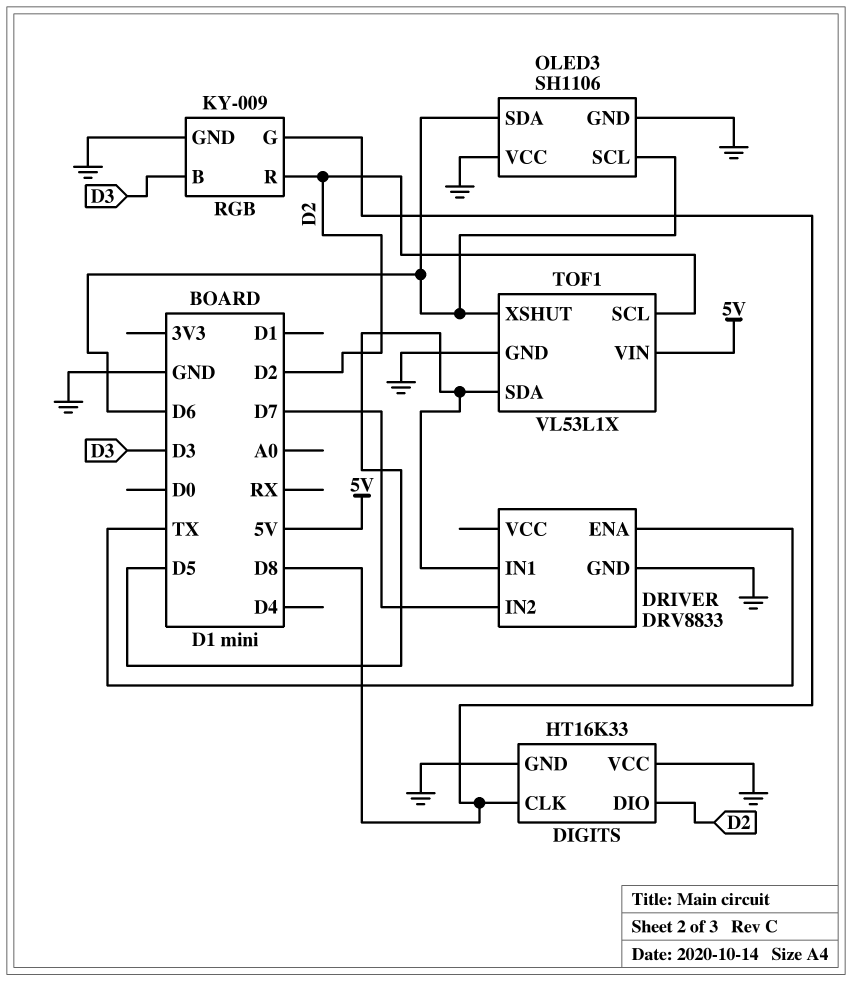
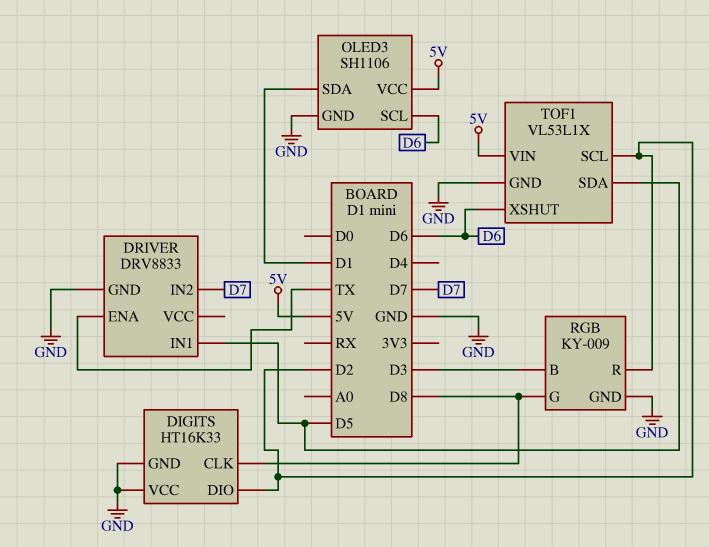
OLED3 pin SDA: D6 -> D1
OLED3 pin VCC: GND -> 5V

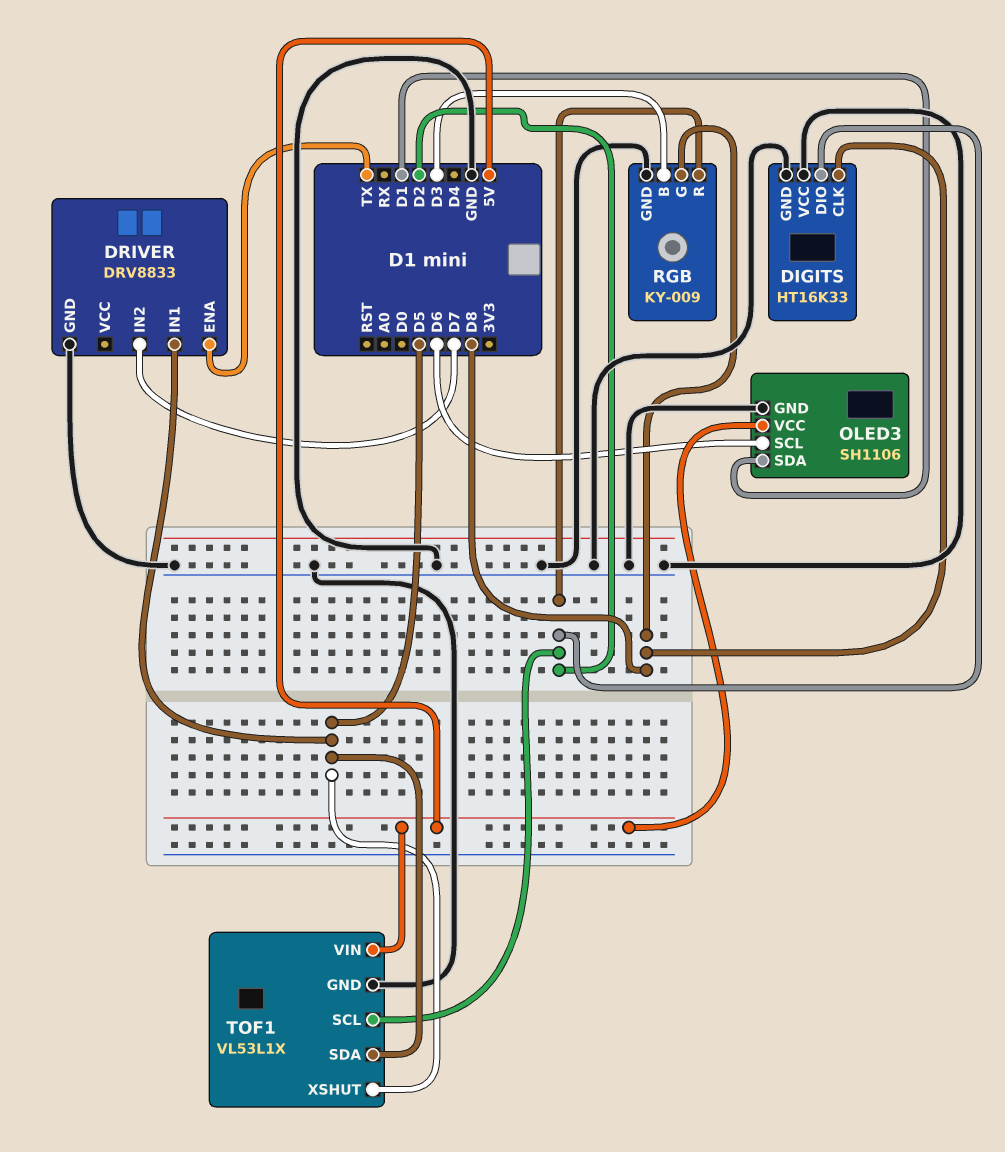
TOF1 pin XSHUT: D6 -> D5

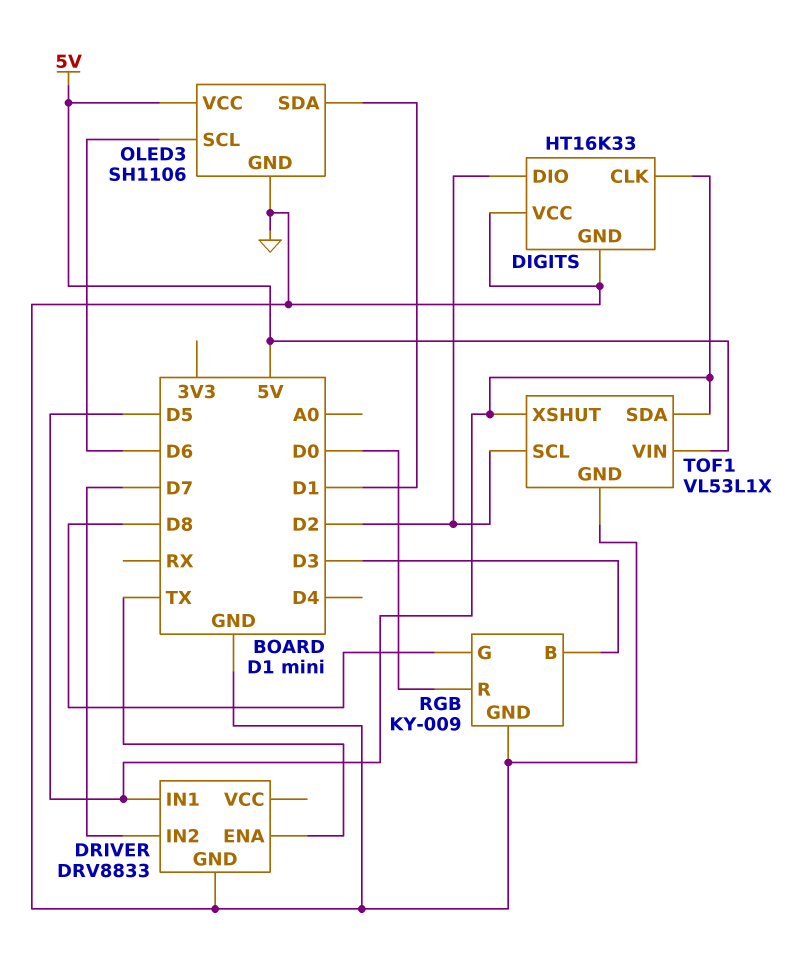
DIGITS pin CLK: D8 -> D5
RGB pin R: D2 -> D0

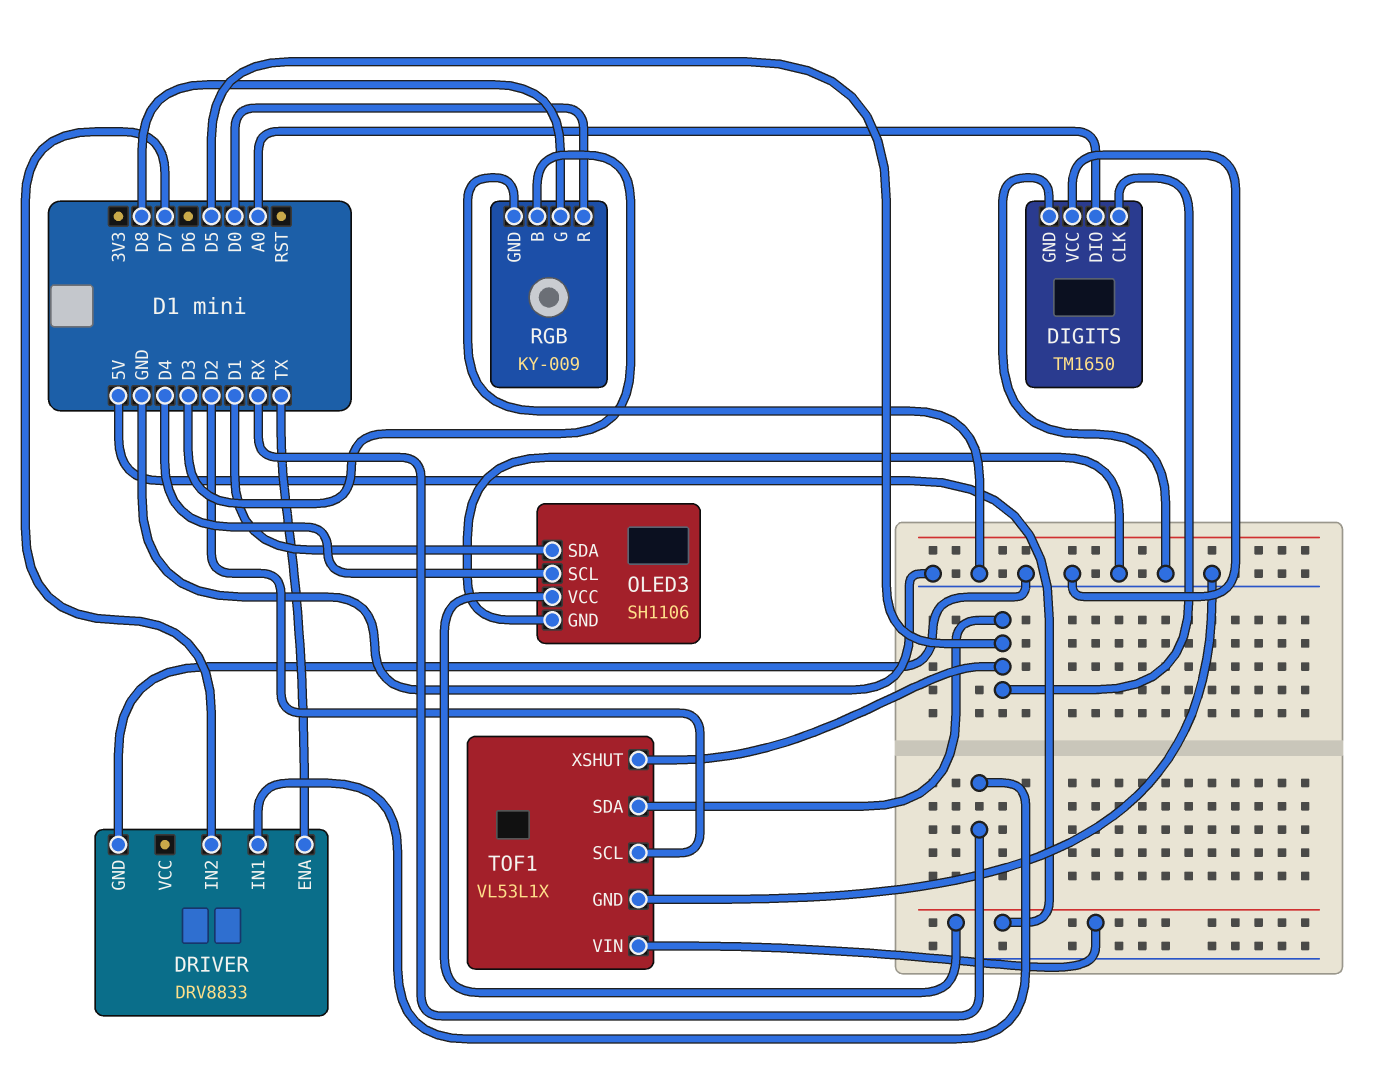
DIGITS: HT16K33 -> TM1650
DIGITS pin DIO: D2 -> A0
DRIVER pin IN1: D5 -> RX
OLED3 pin SCL: D6 -> D4

